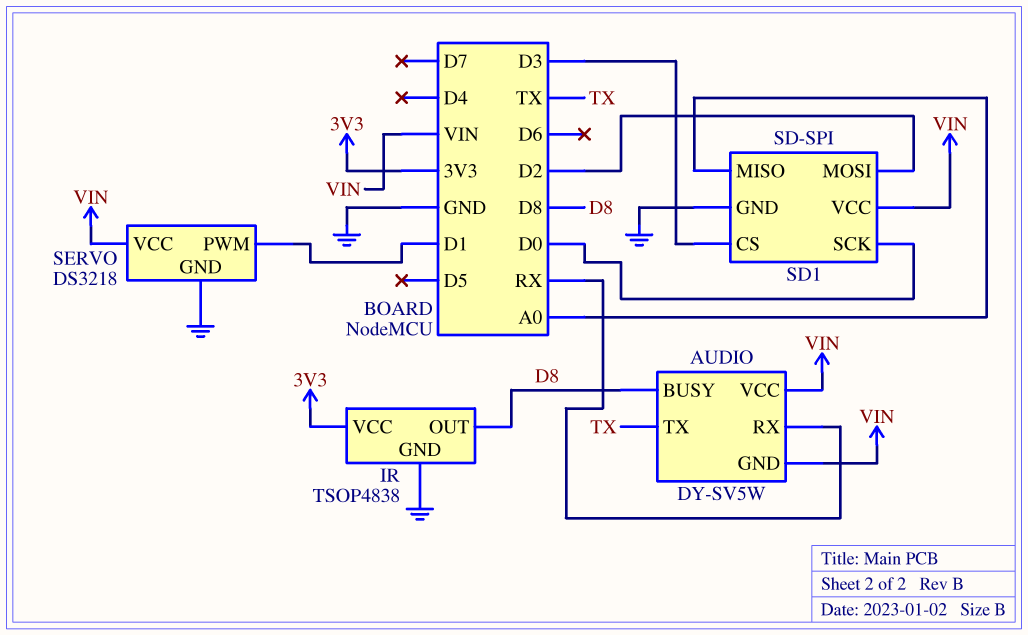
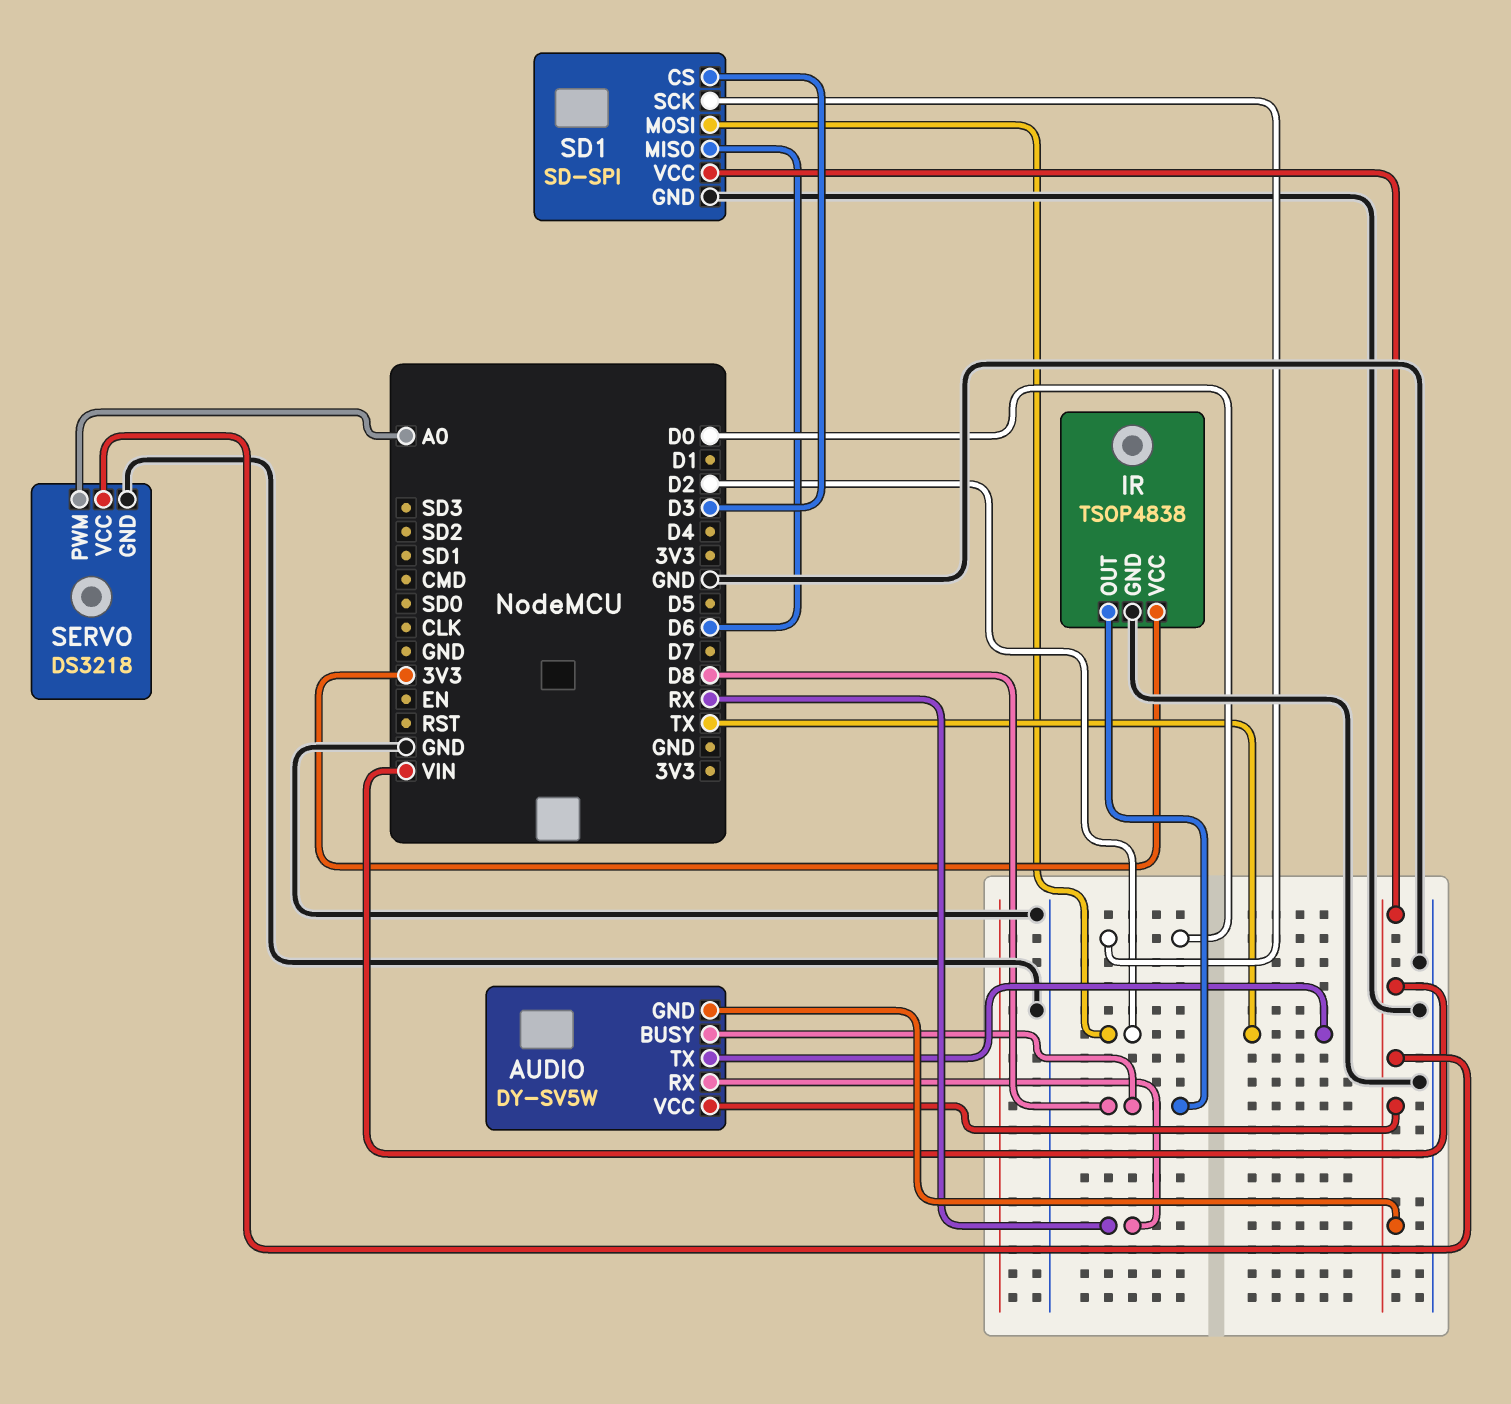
SD1 pin MISO: A0 -> D6
SERVO pin PWM: D1 -> A0

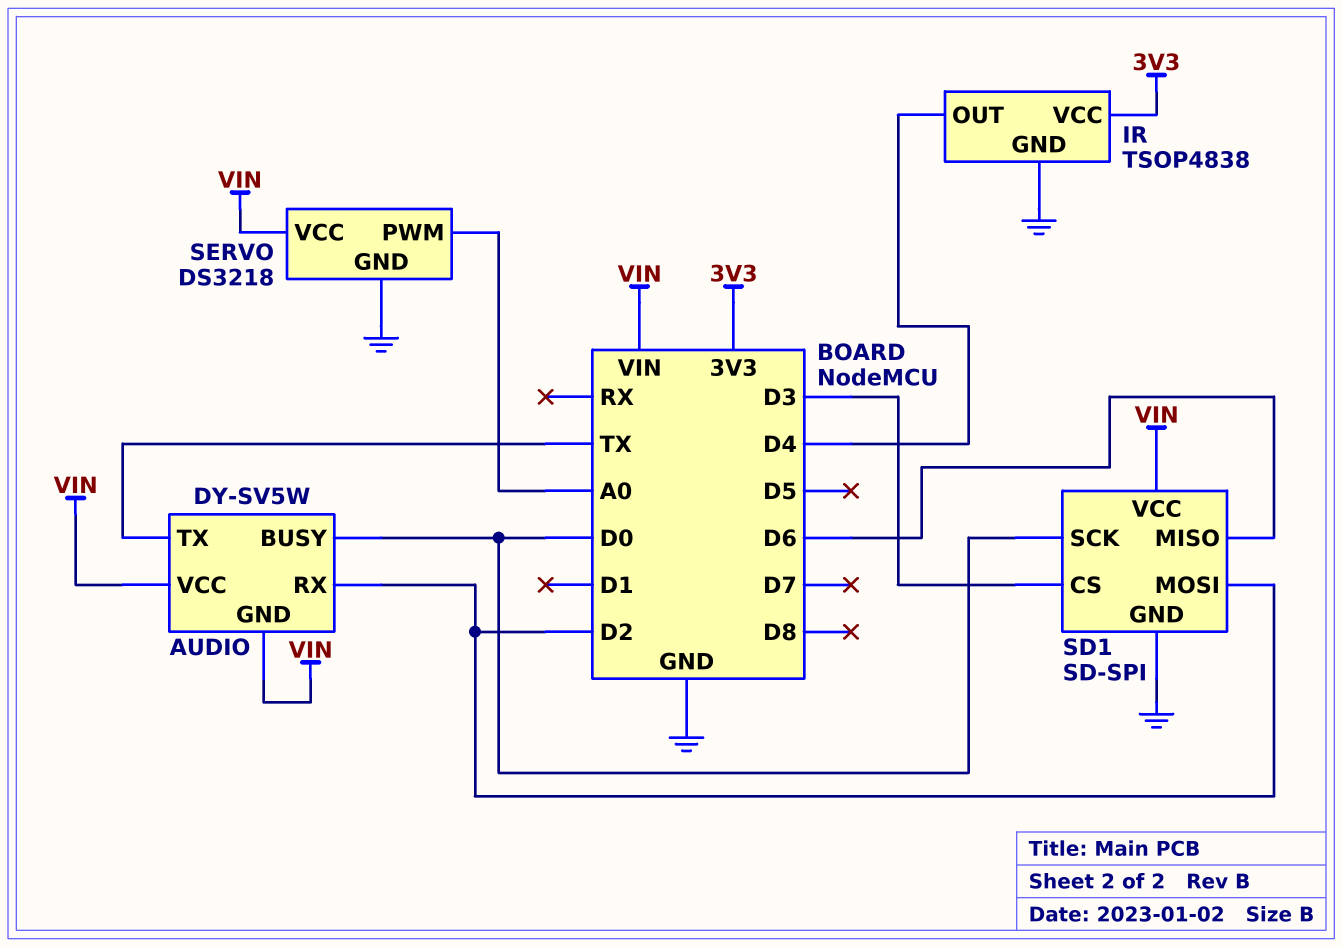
AUDIO pin BUSY: D8 -> D0
AUDIO pin RX: RX -> D2
IR pin OUT: D8 -> D4

